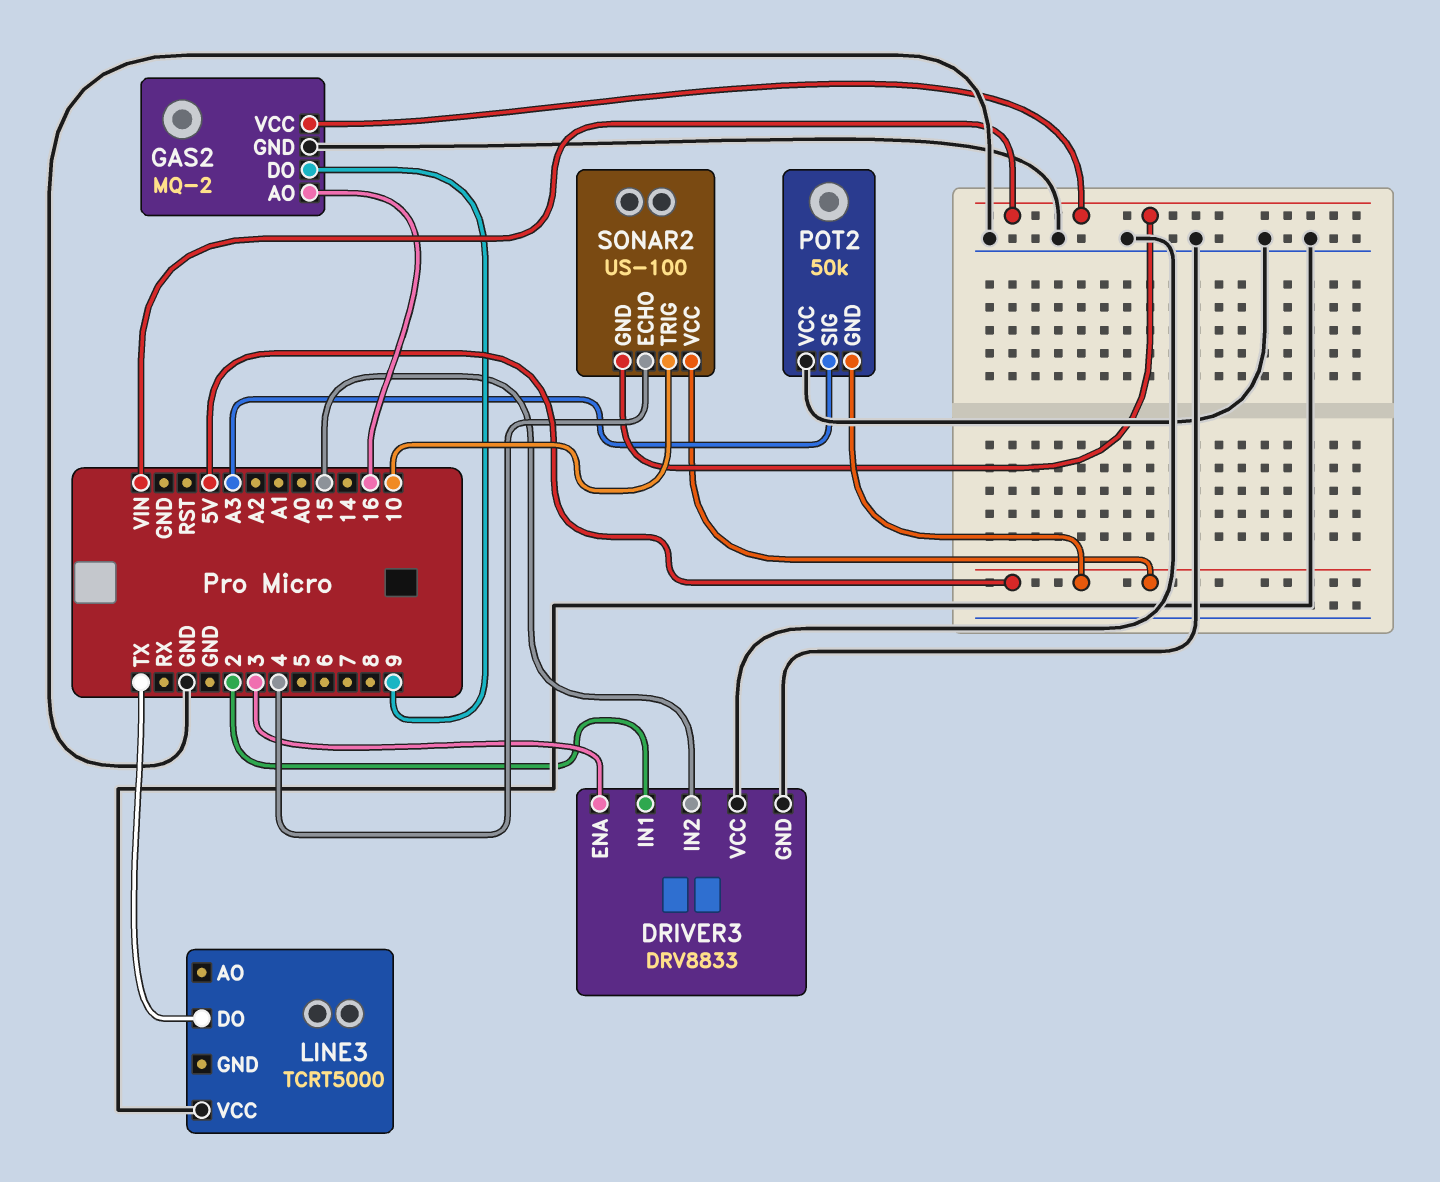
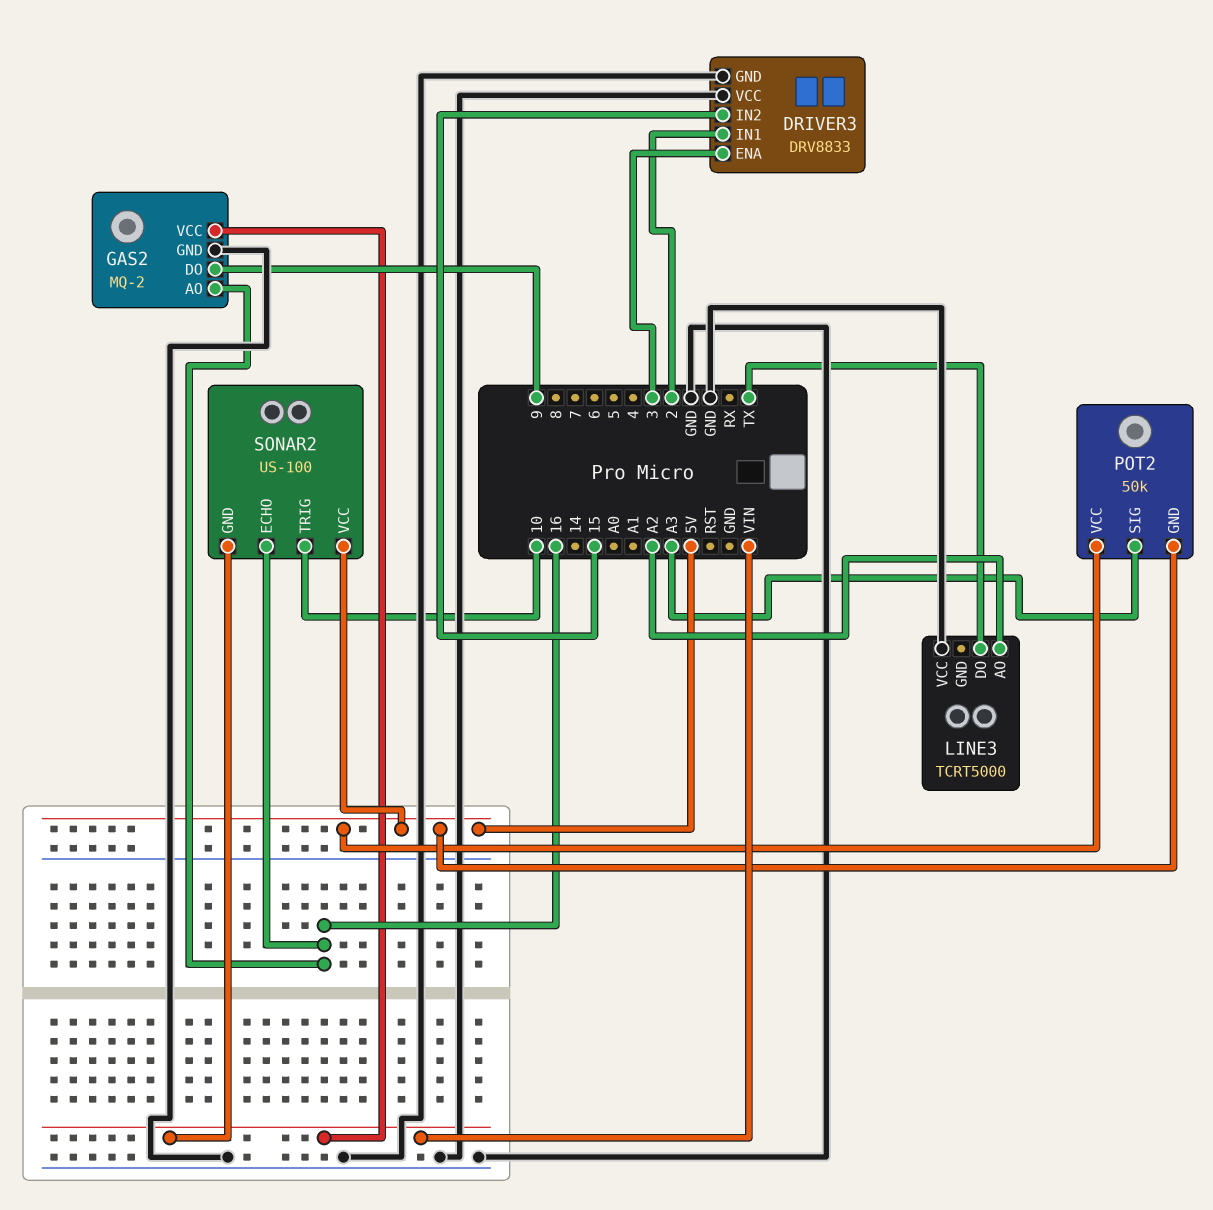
LINE3 pin AO: none -> A2
POT2 pin VCC: GND -> 5V
SONAR2 pin ECHO: 4 -> 16

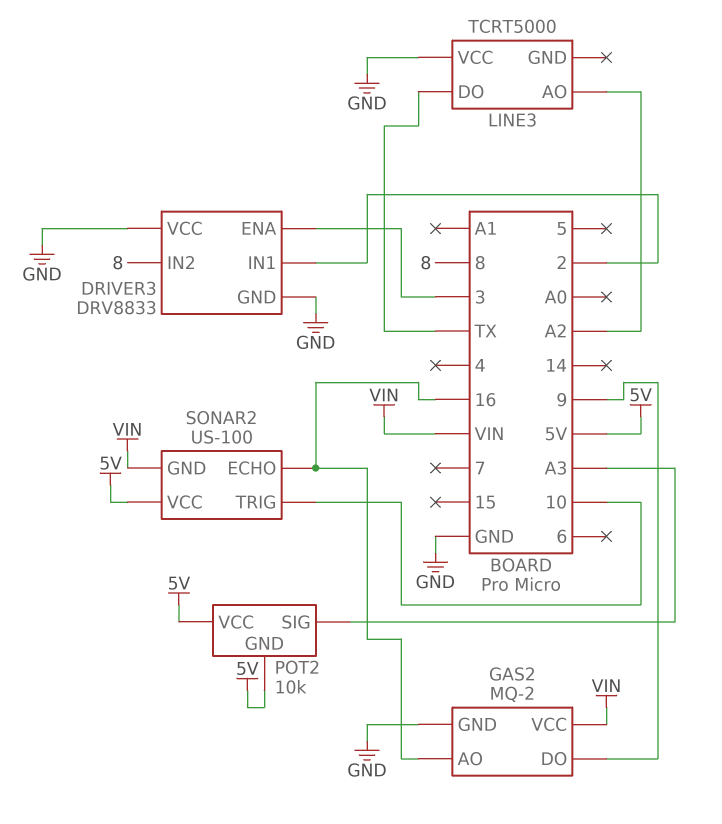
DRIVER3 pin IN2: 15 -> 8
POT2: 50k -> 10k

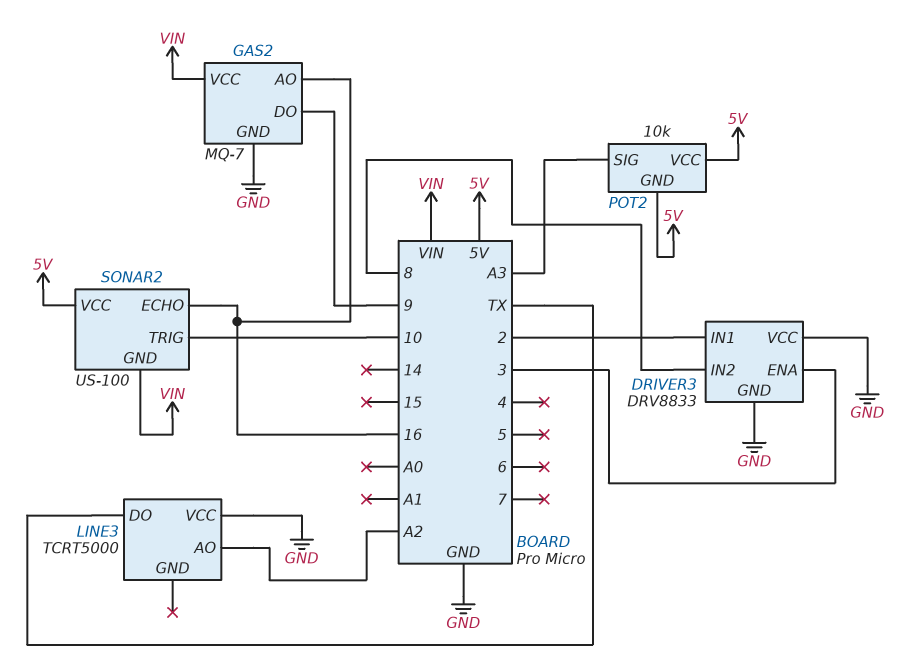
GAS2: MQ-2 -> MQ-7

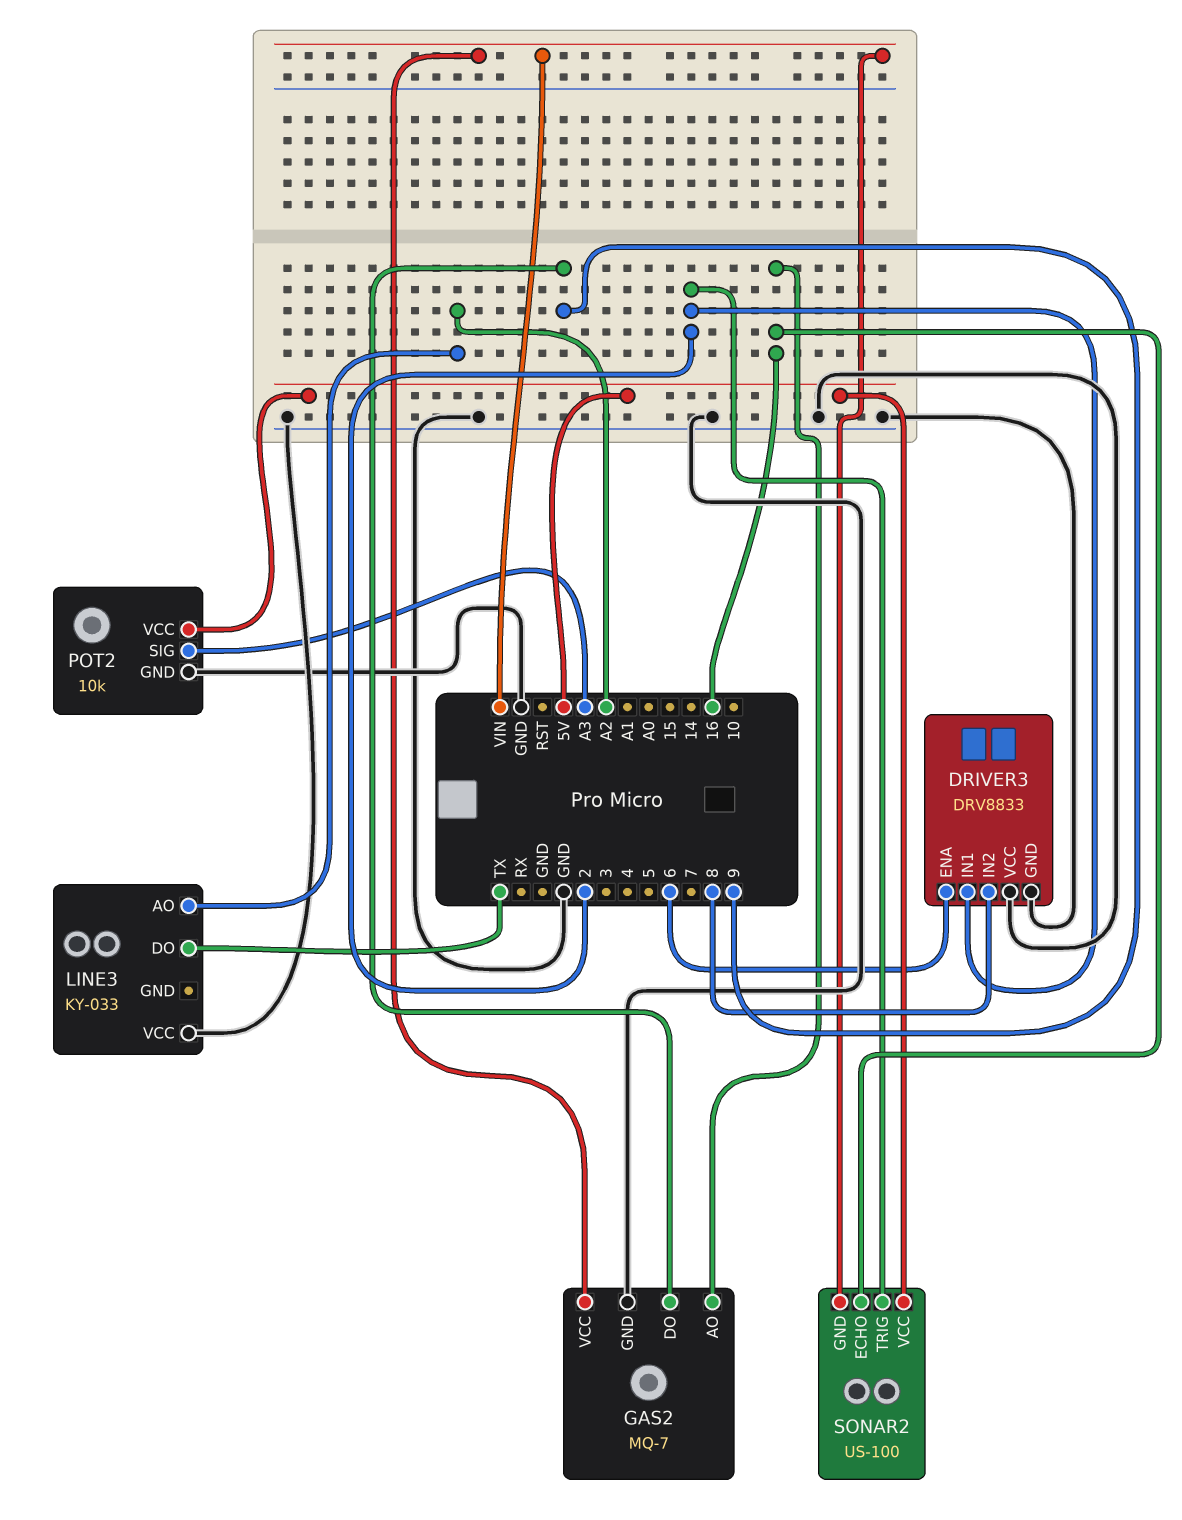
DRIVER3 pin ENA: 3 -> 6
LINE3: TCRT5000 -> KY-033
POT2 pin GND: 5V -> GND
SONAR2 pin TRIG: 10 -> 2

